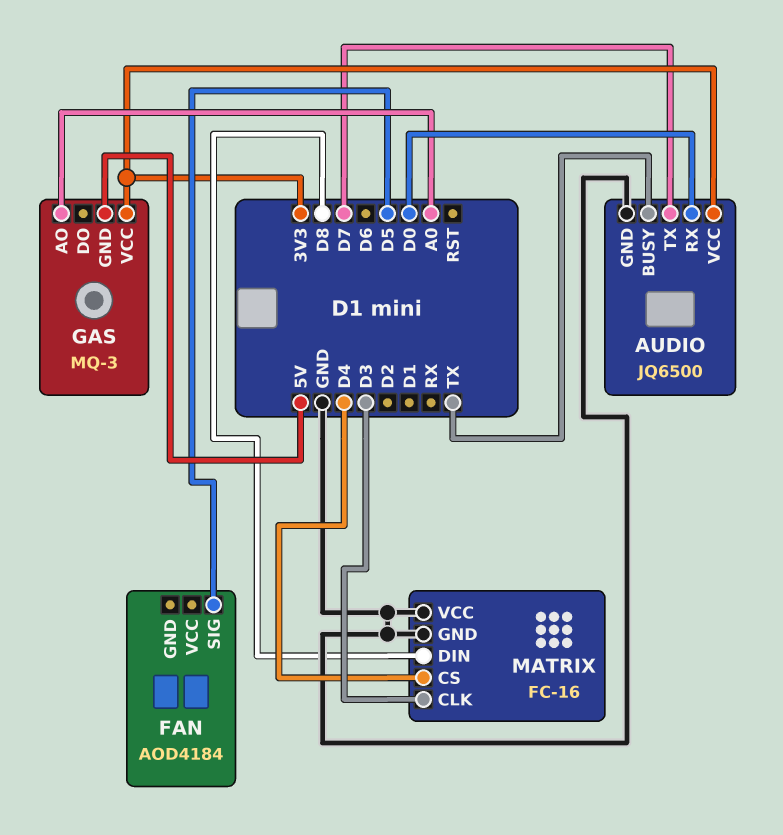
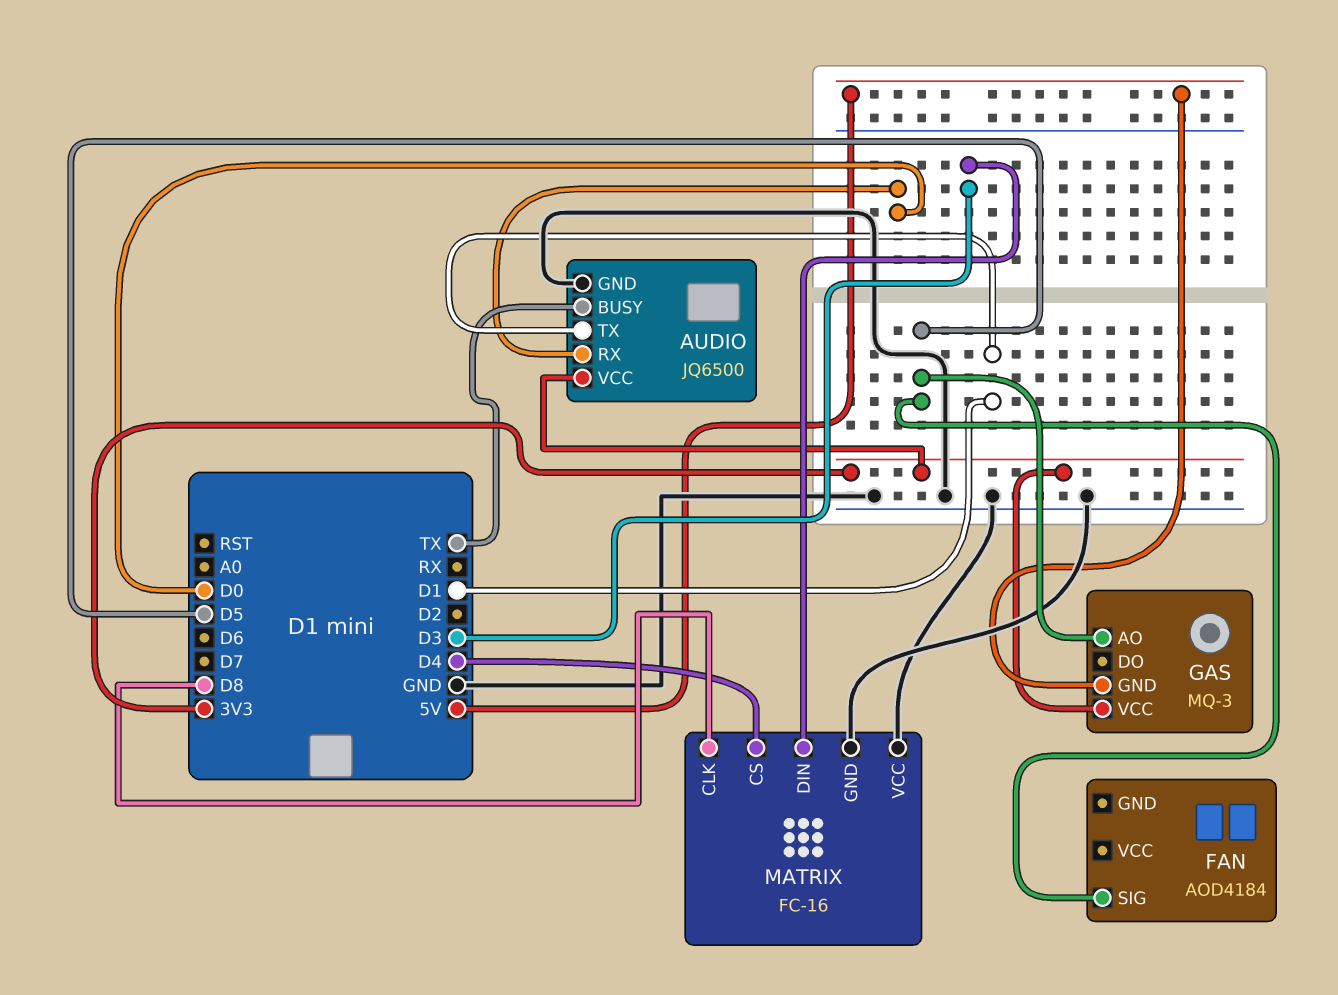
AUDIO pin TX: D7 -> D1
GAS pin AO: A0 -> D5
MATRIX pin CLK: D3 -> D8
MATRIX pin DIN: D8 -> D3

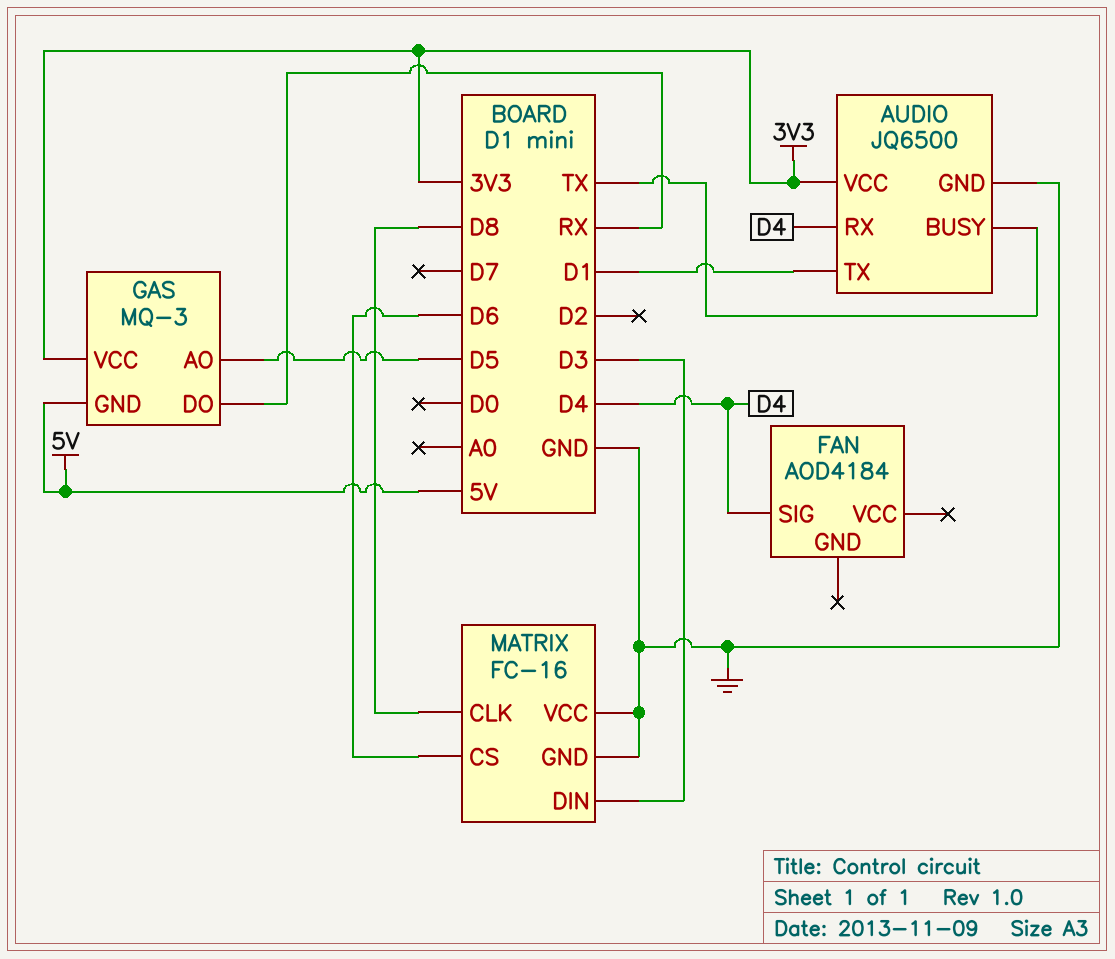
AUDIO pin RX: D0 -> D4
FAN pin SIG: D5 -> D4
GAS pin DO: none -> RX
MATRIX pin CS: D4 -> D6

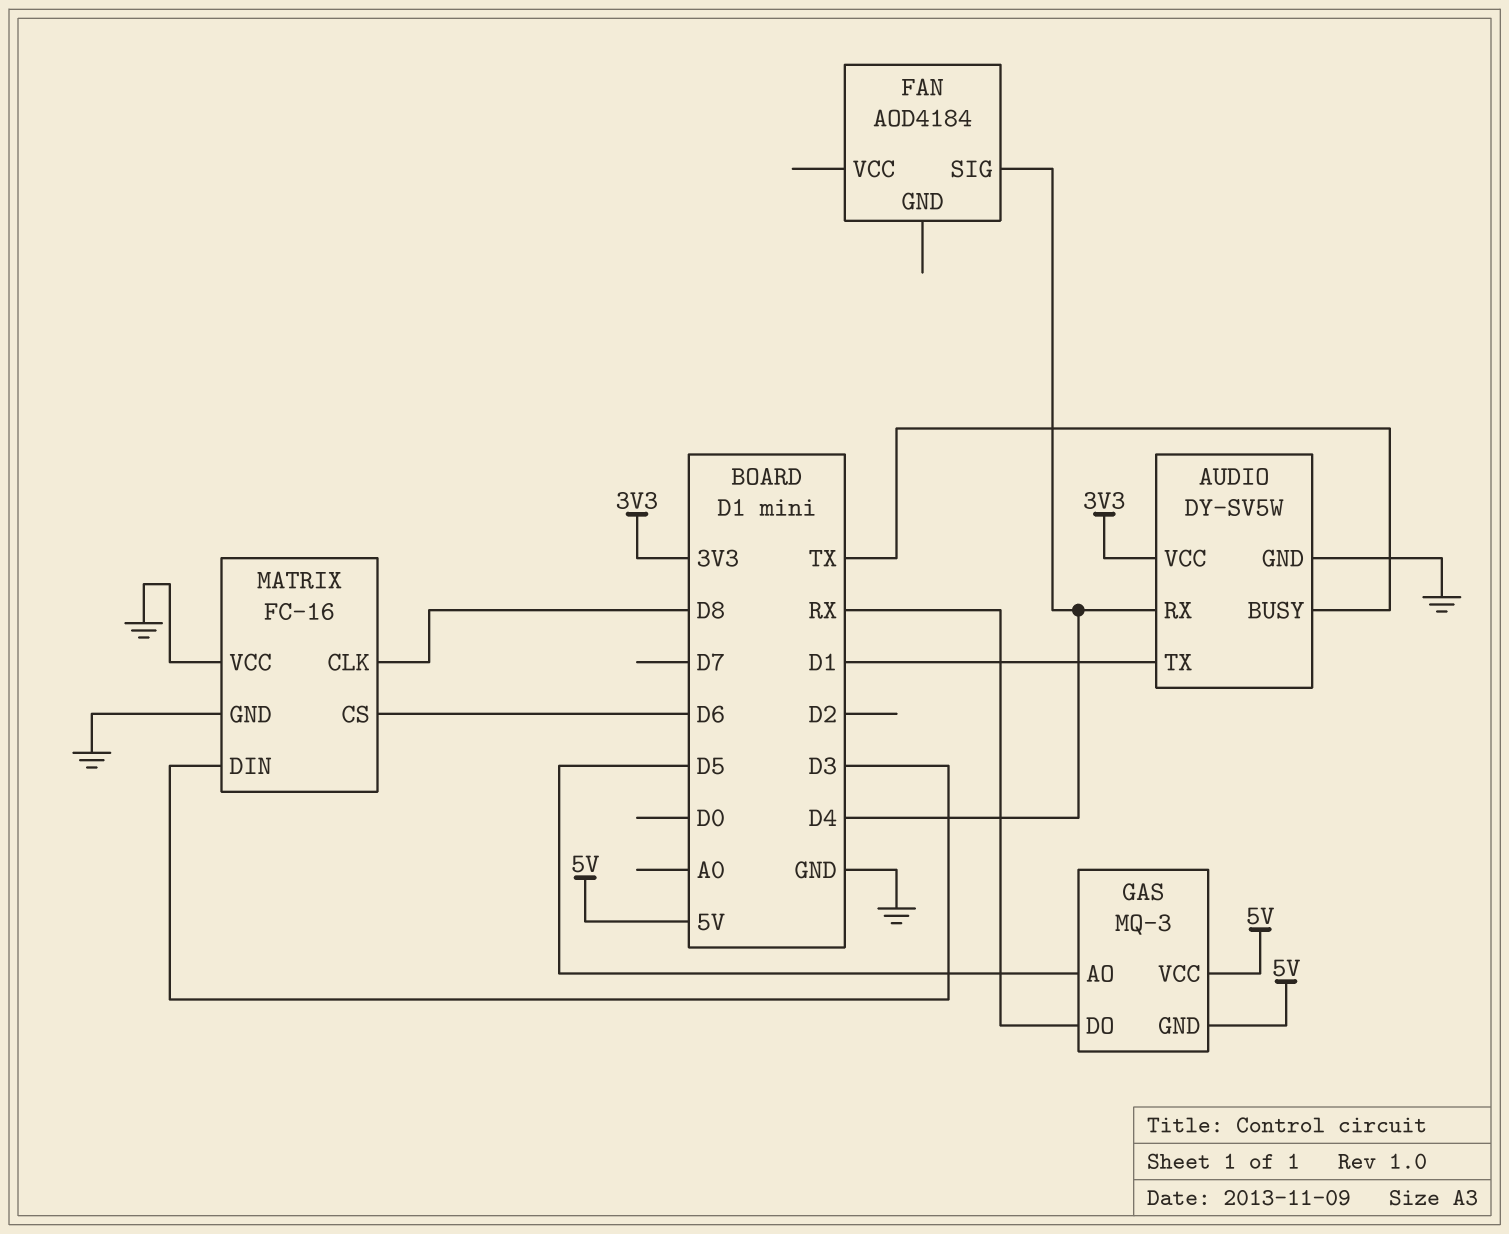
AUDIO: JQ6500 -> DY-SV5W
GAS pin VCC: 3V3 -> 5V

